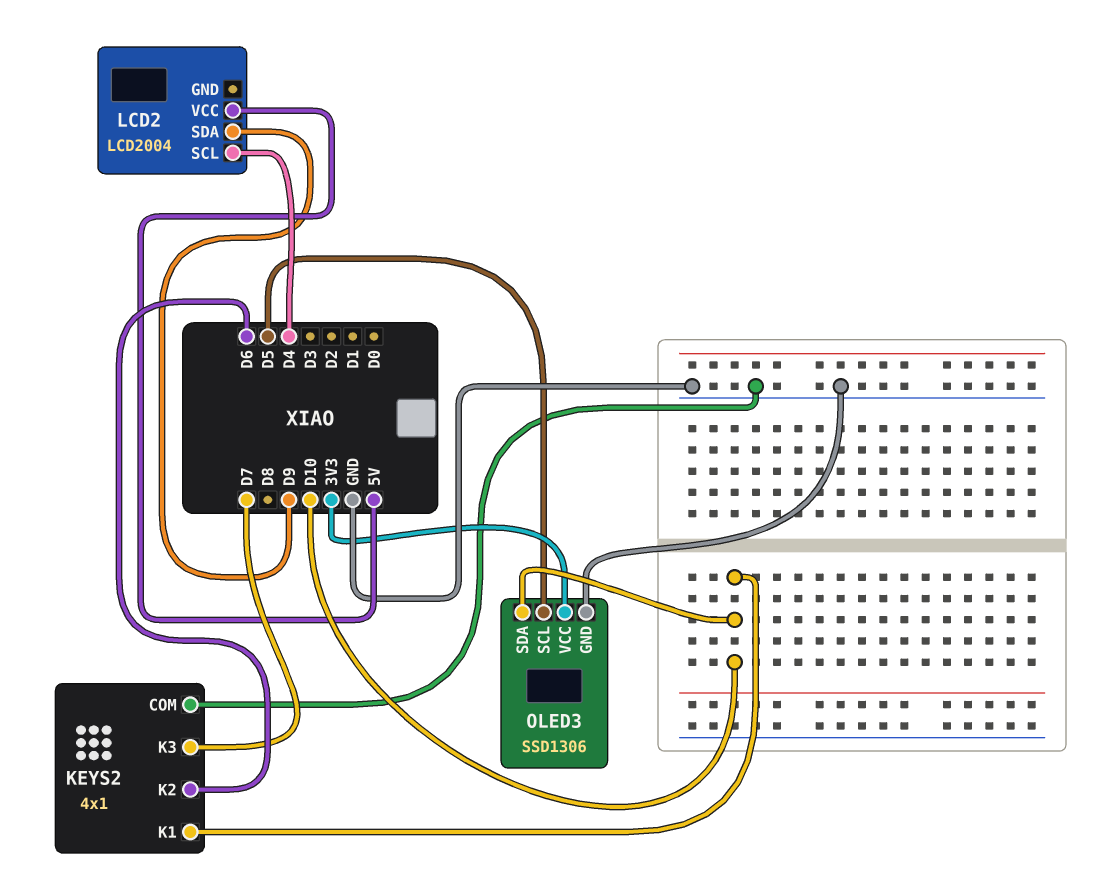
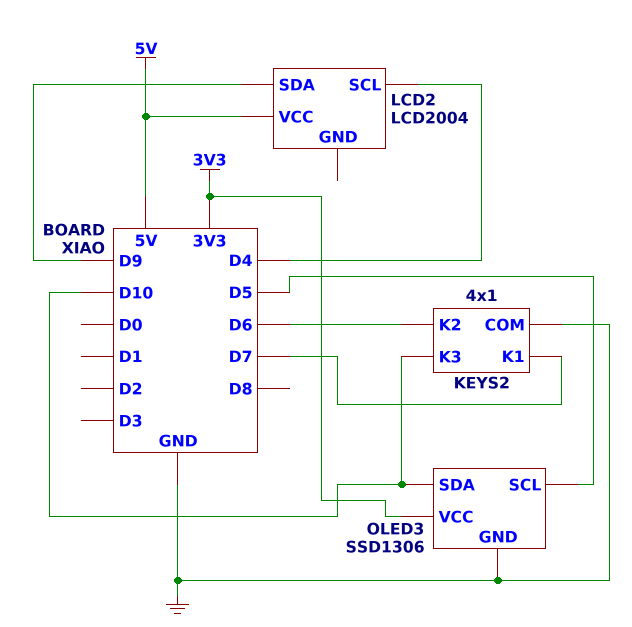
KEYS2 pin K1: D10 -> D7
KEYS2 pin K3: D7 -> D10

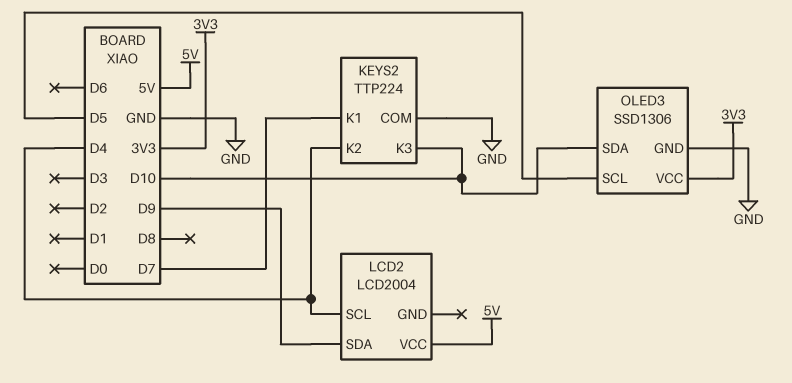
KEYS2: 4x1 -> TTP224
KEYS2 pin K2: D6 -> D4

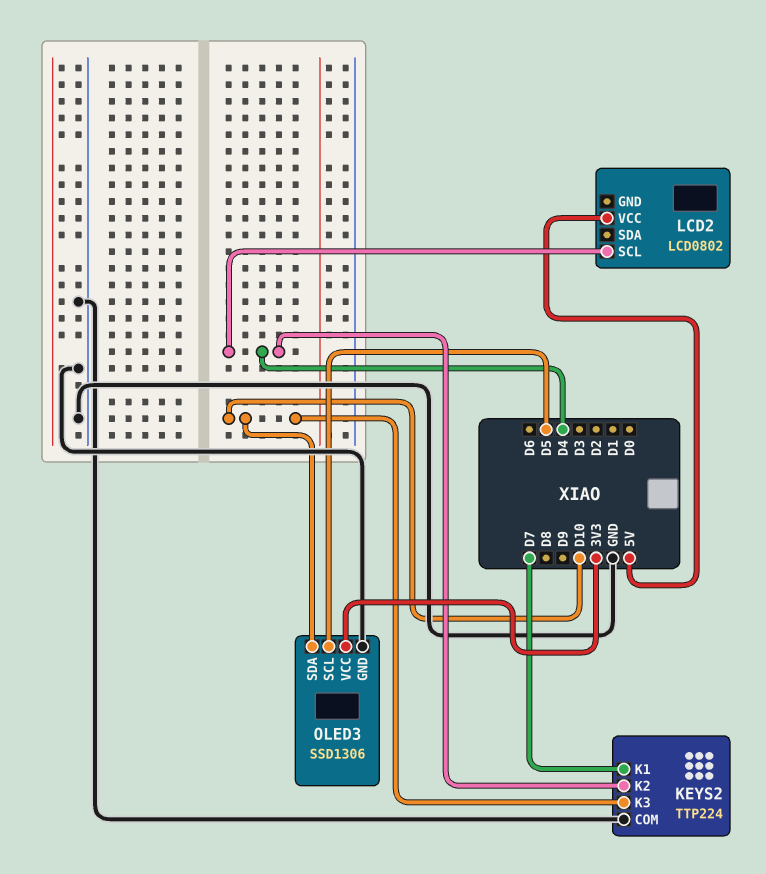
LCD2: LCD2004 -> LCD0802
LCD2 pin SDA: D9 -> none

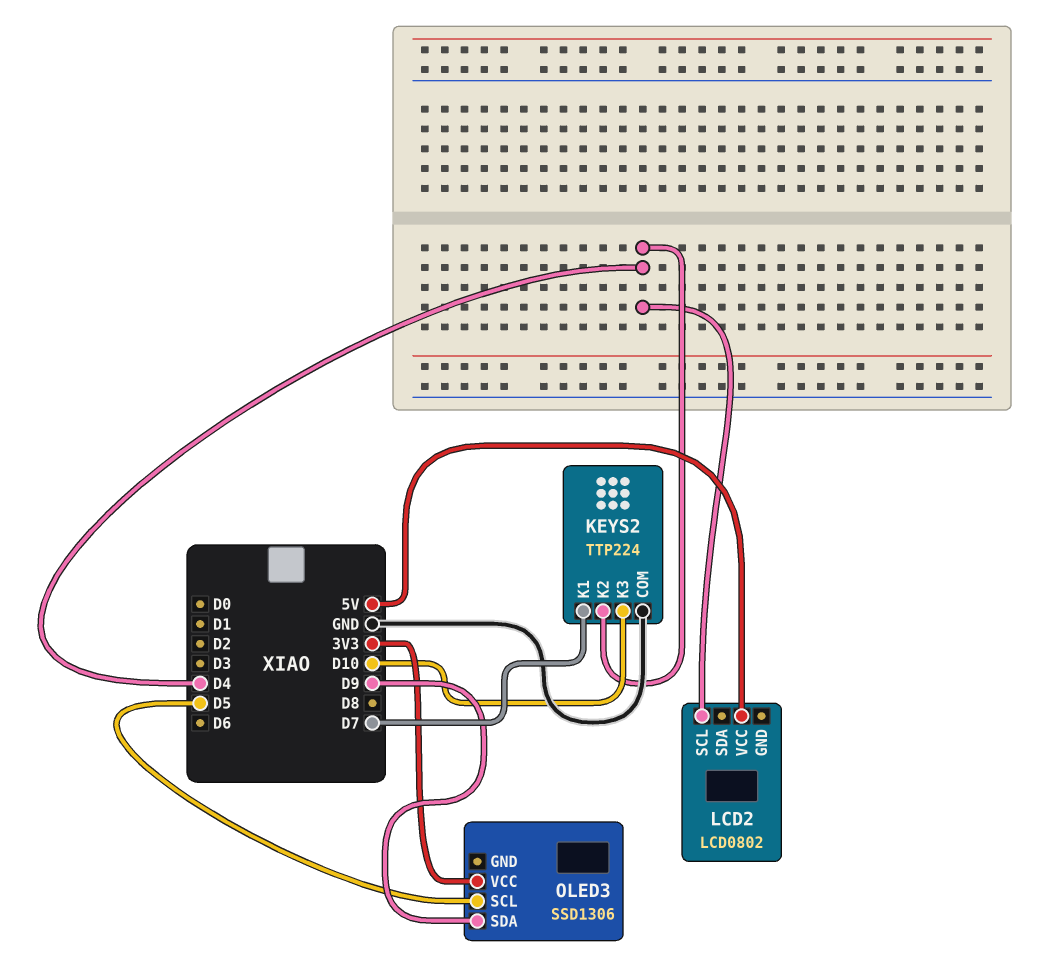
OLED3 pin GND: GND -> none
OLED3 pin SDA: D10 -> D9

